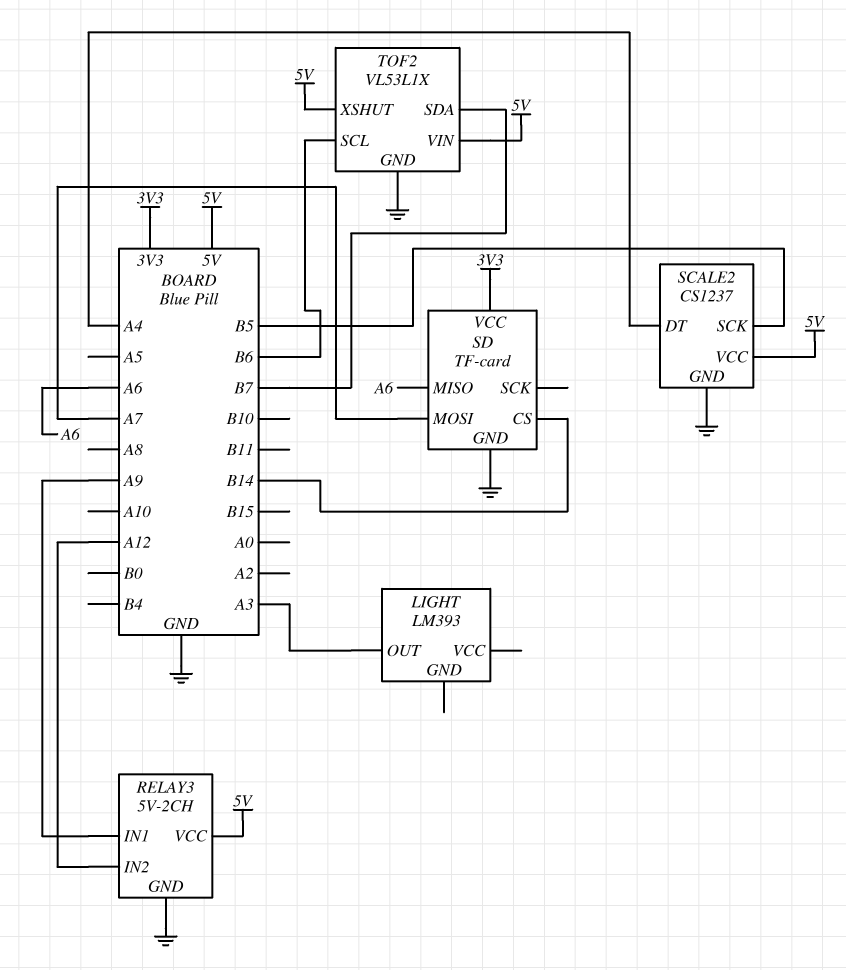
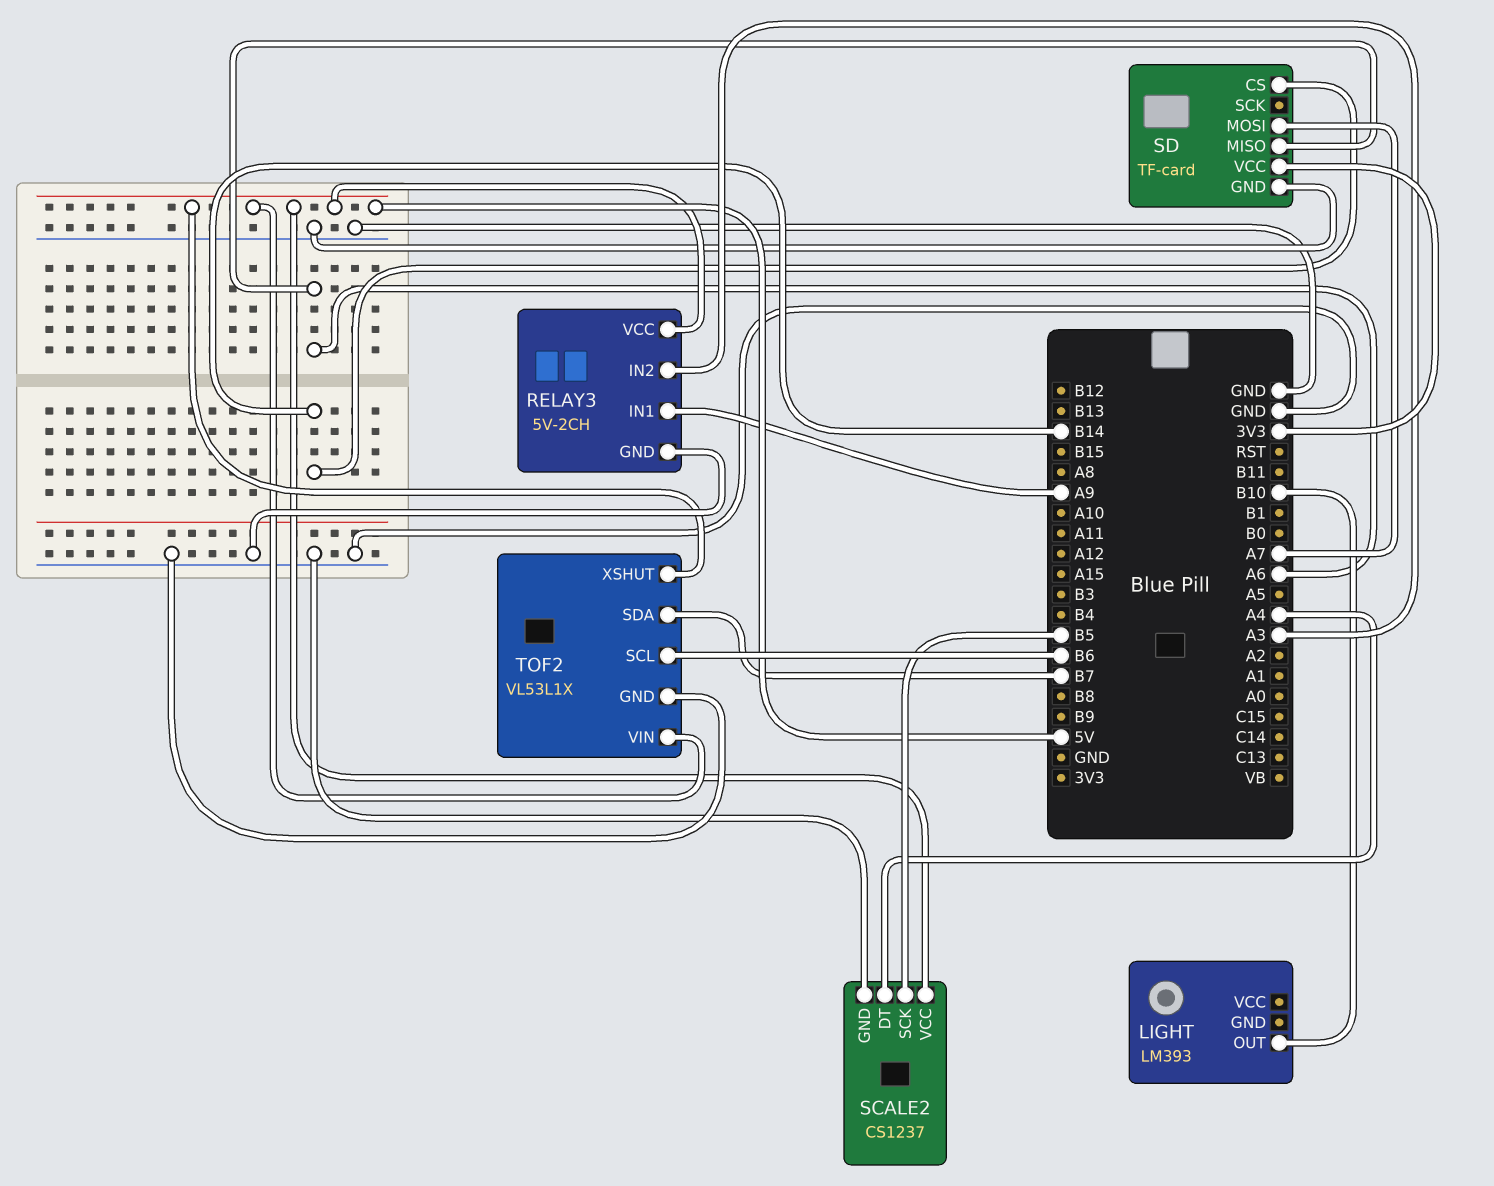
LIGHT pin OUT: A3 -> B10
RELAY3 pin IN2: A12 -> A3

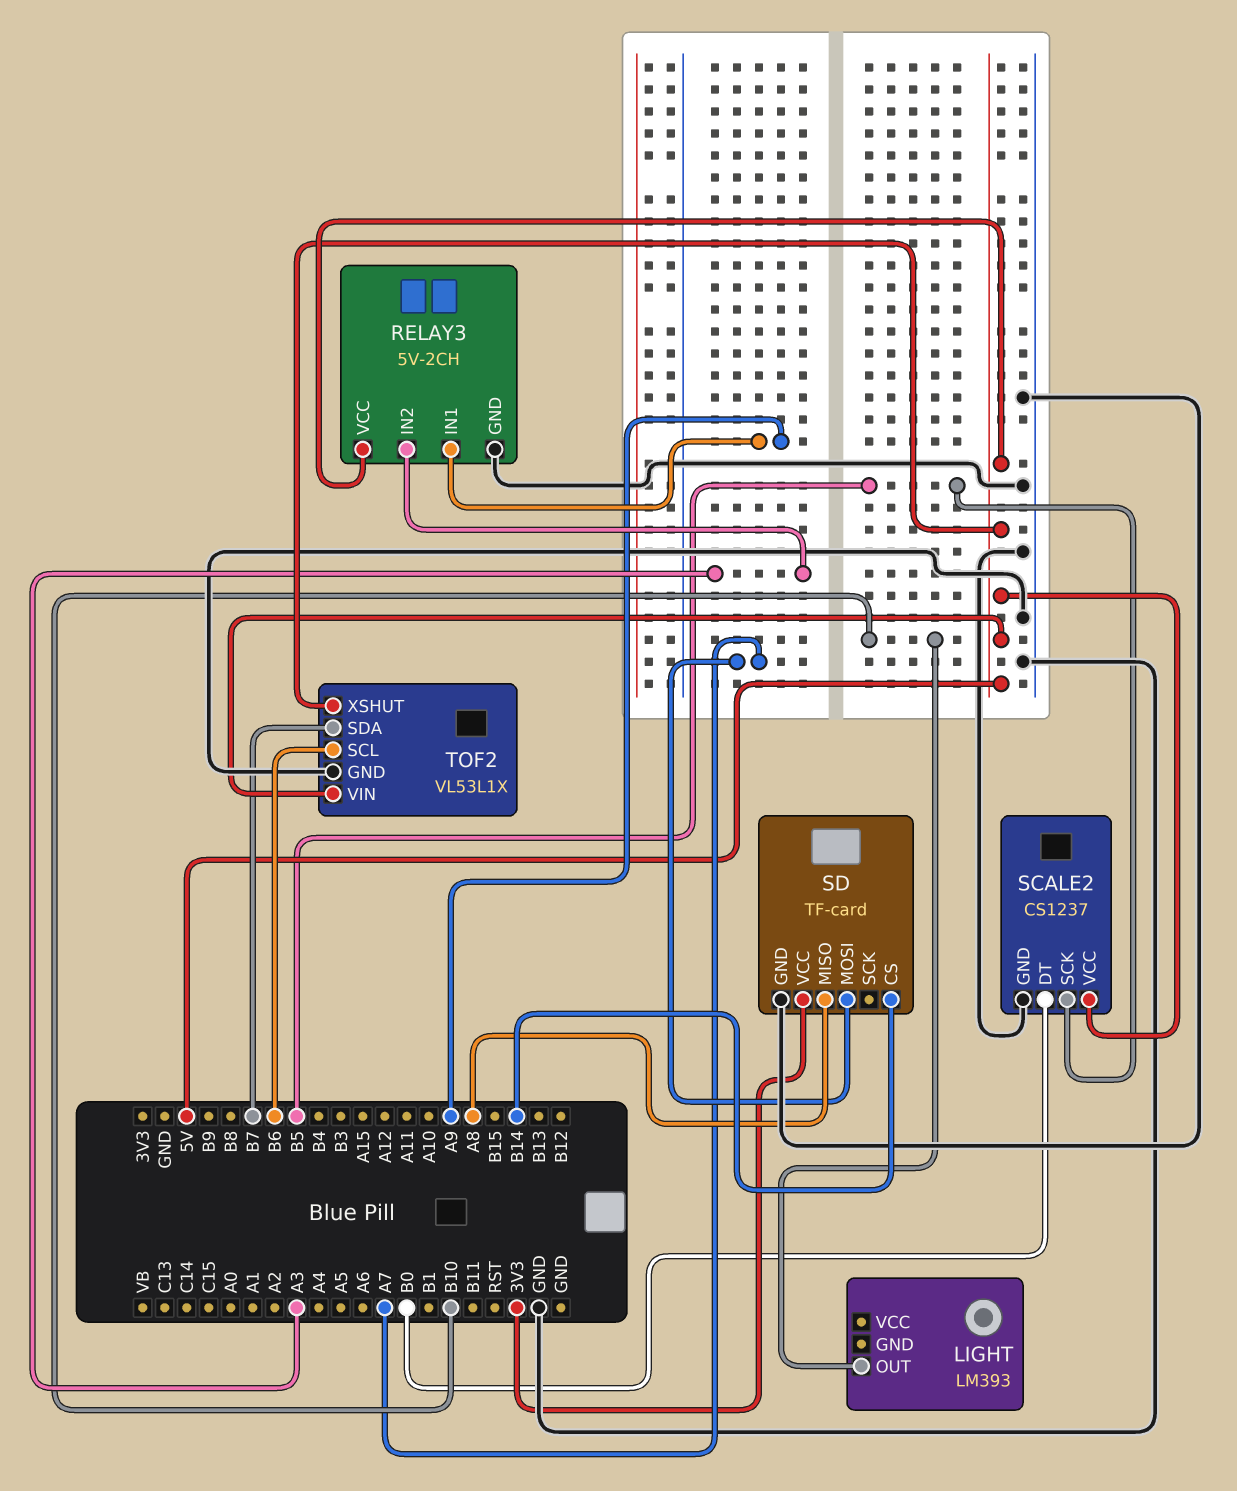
SCALE2 pin DT: A4 -> B0
SD pin MISO: A6 -> A8

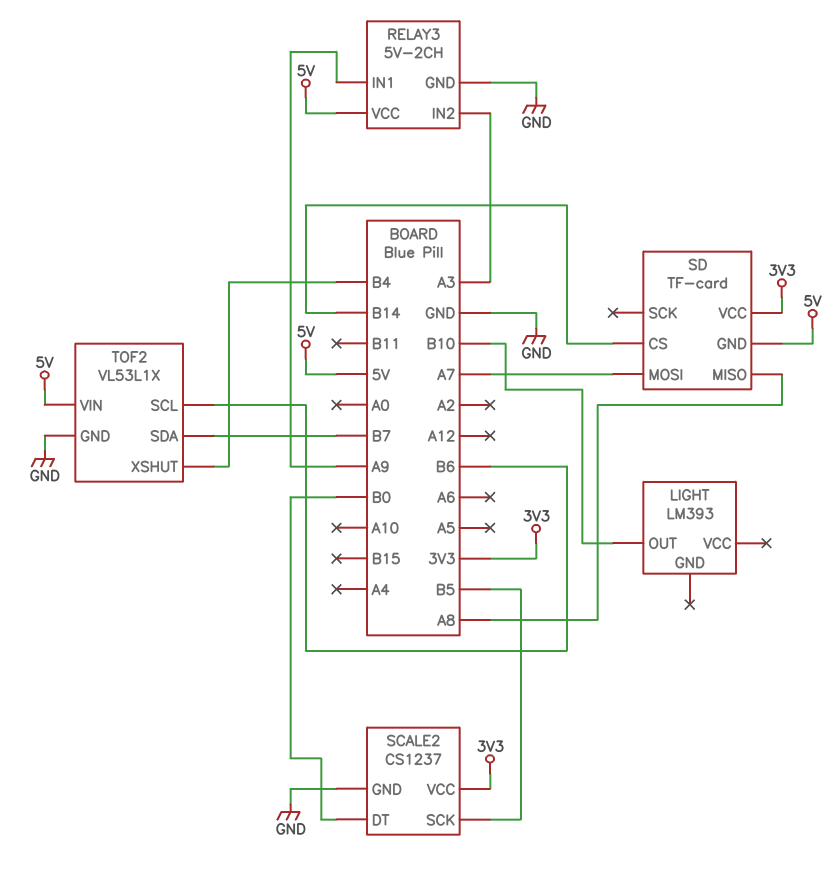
SCALE2 pin VCC: 5V -> 3V3
SD pin GND: GND -> 5V
TOF2 pin XSHUT: 5V -> B4

